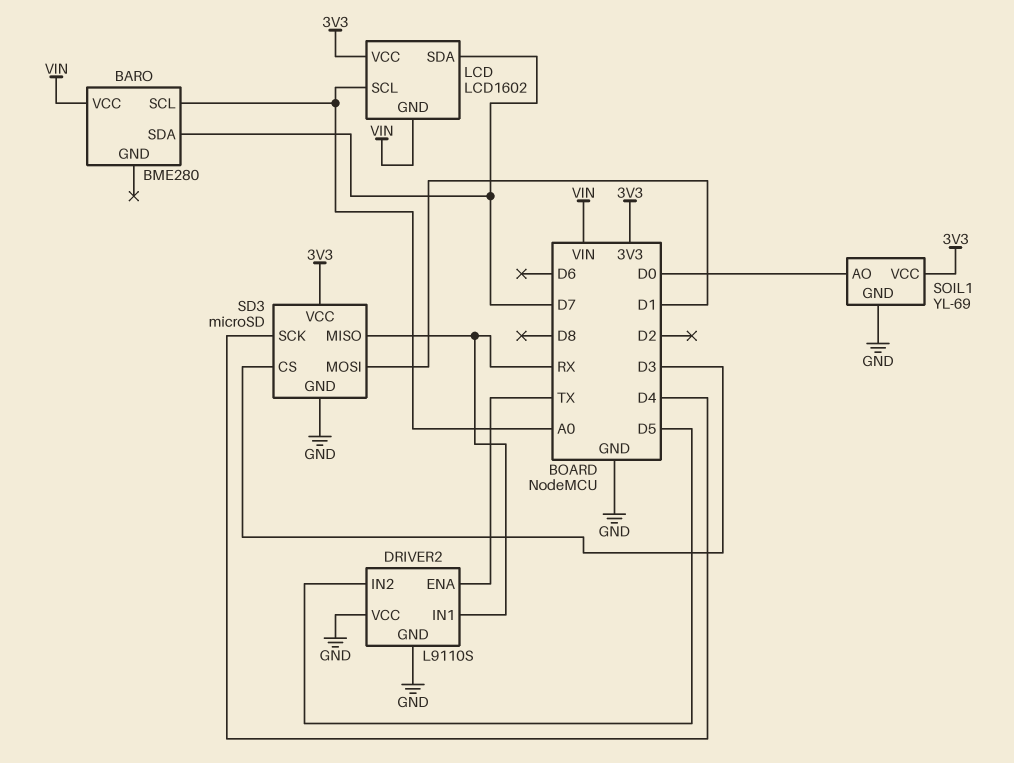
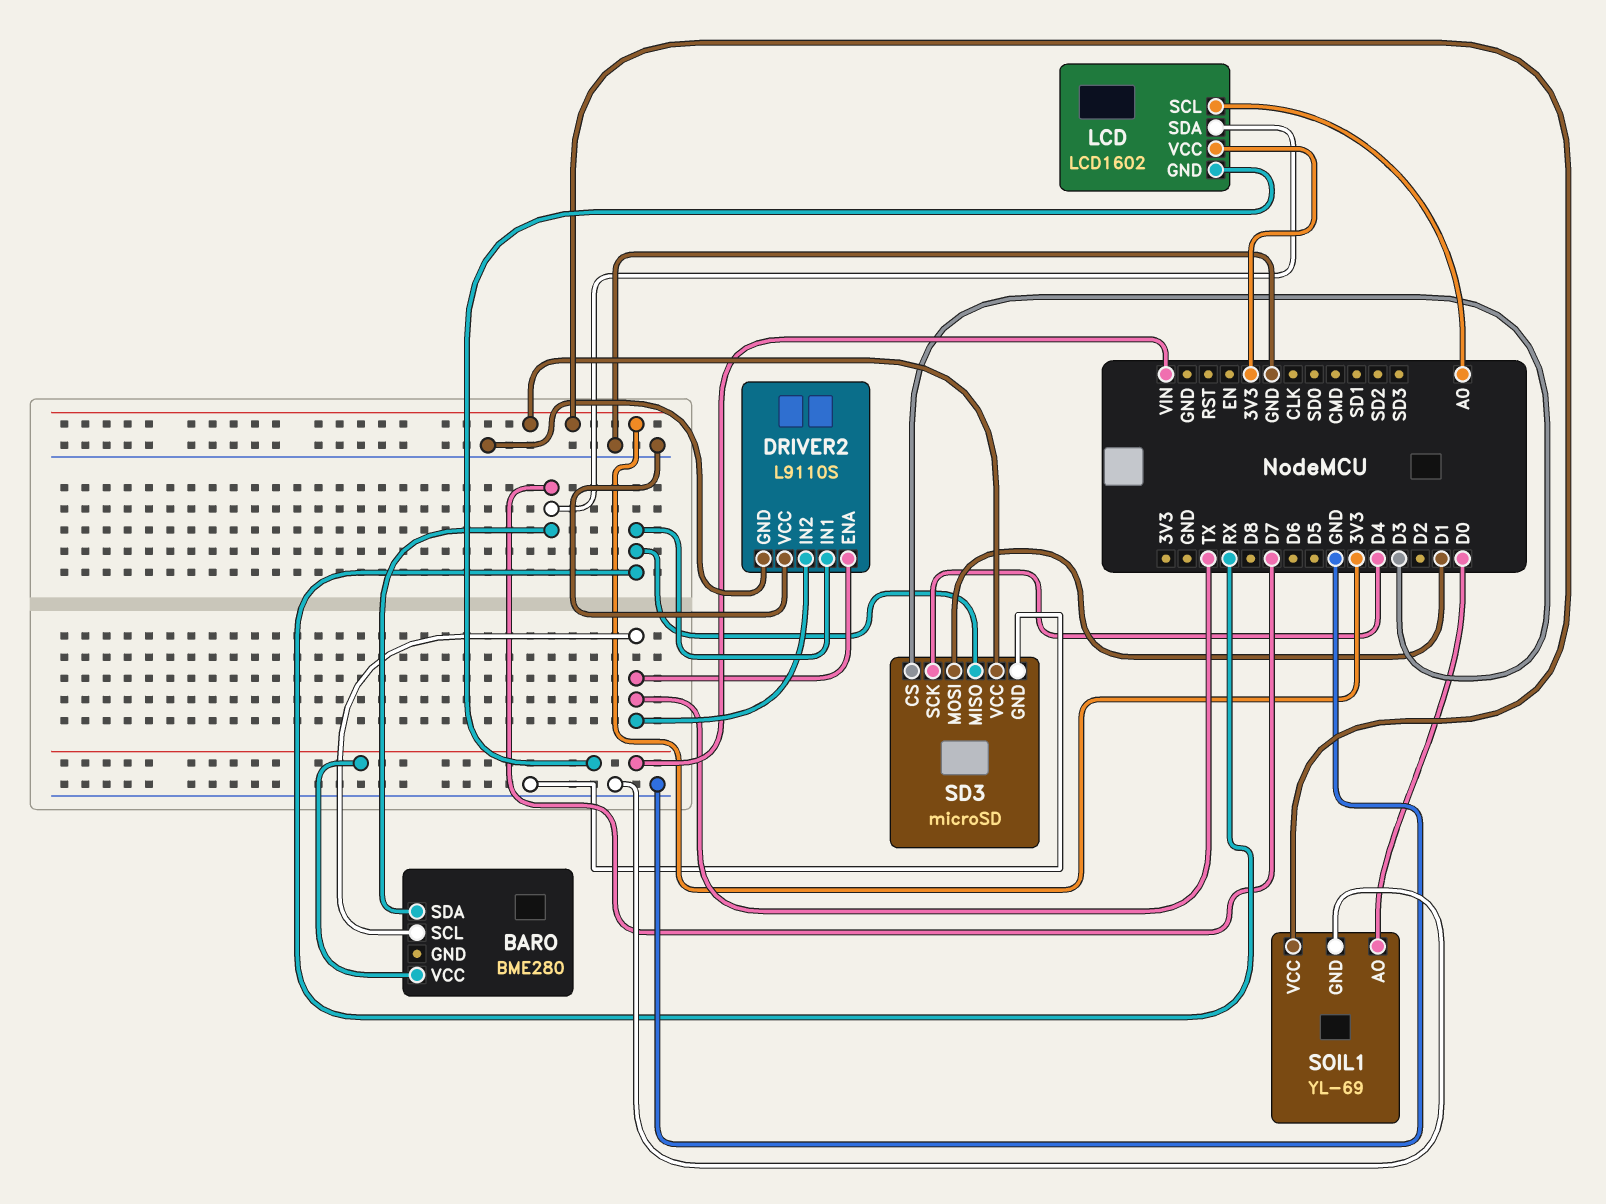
BARO pin SCL: A0 -> TX
DRIVER2 pin IN2: D5 -> TX

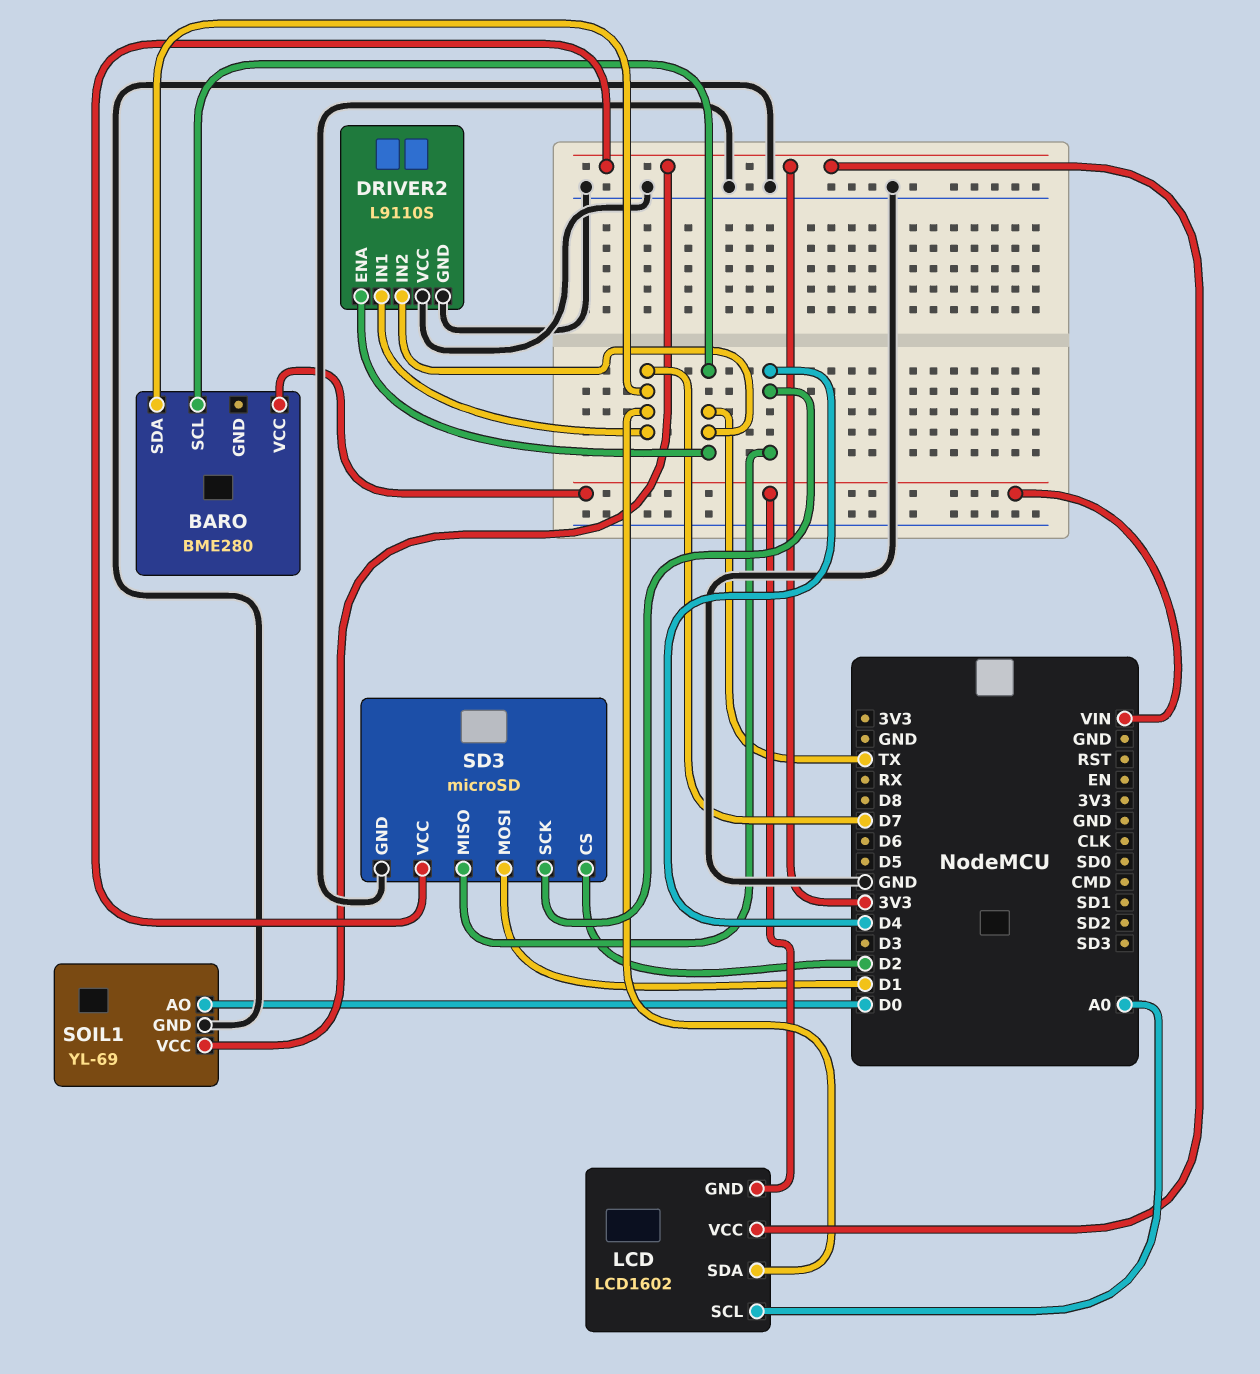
DRIVER2 pin IN1: RX -> D7
SD3 pin CS: D3 -> D2
SD3 pin MISO: RX -> D4

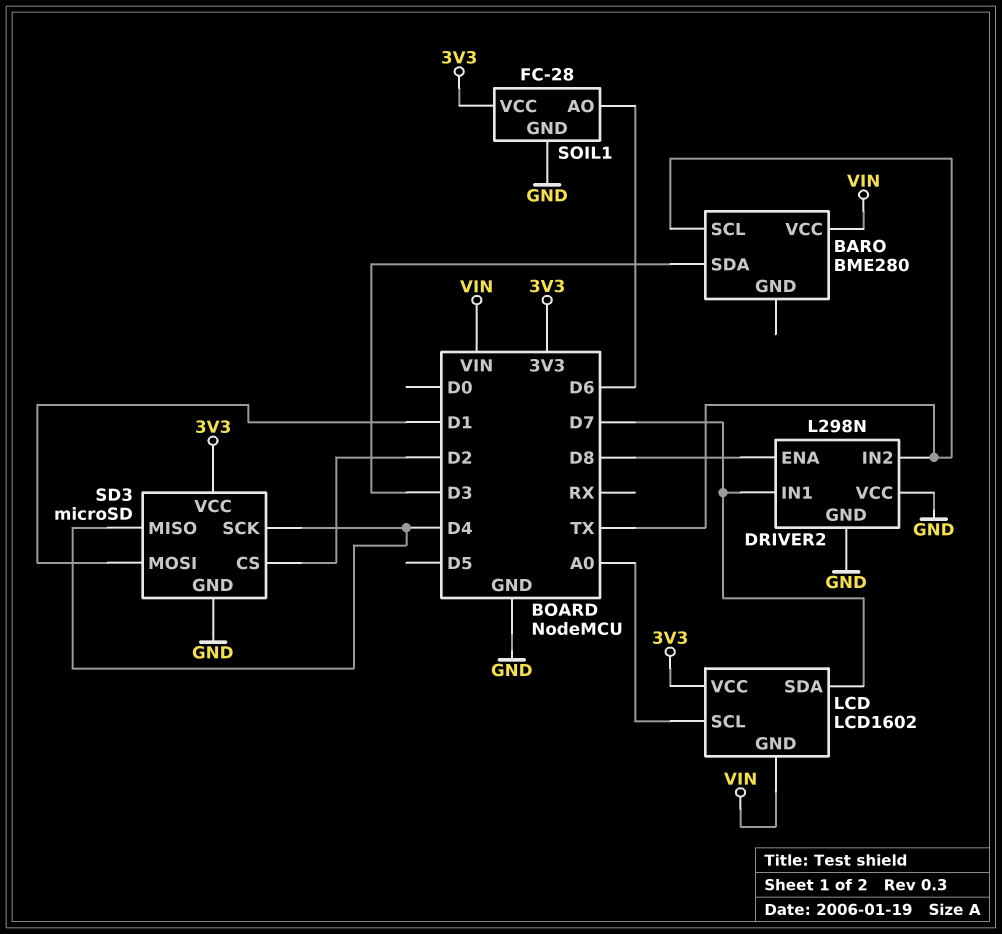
BARO pin SDA: D7 -> D3
DRIVER2: L9110S -> L298N
DRIVER2 pin ENA: TX -> D8
SOIL1: YL-69 -> FC-28
SOIL1 pin AO: D0 -> D6

